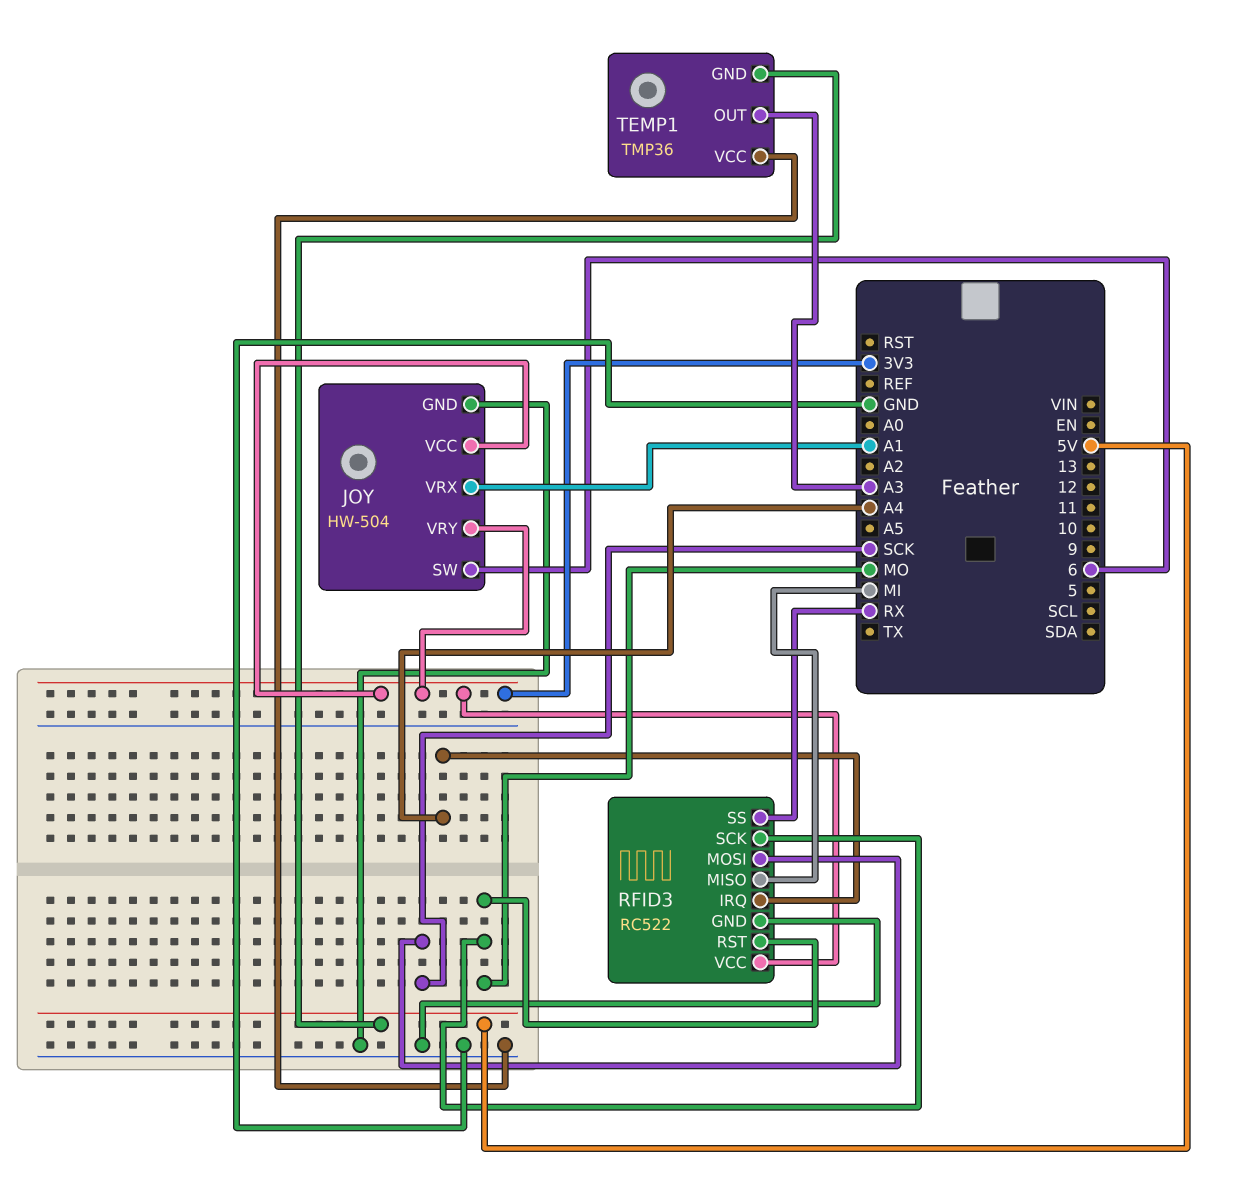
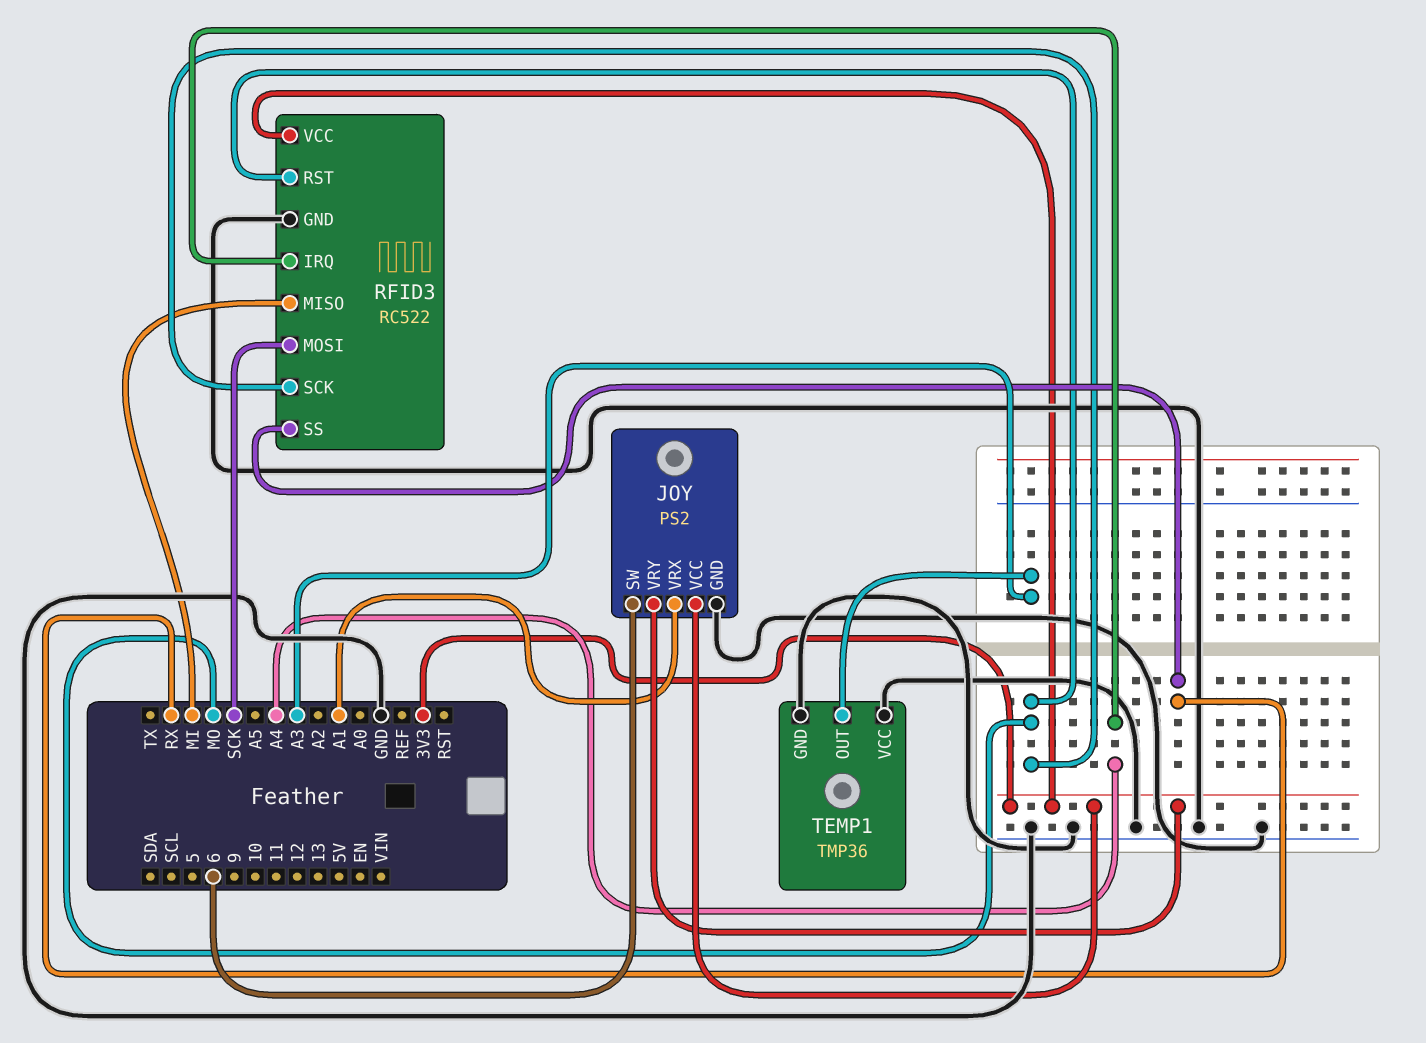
JOY: HW-504 -> PS2
TEMP1 pin GND: 5V -> GND

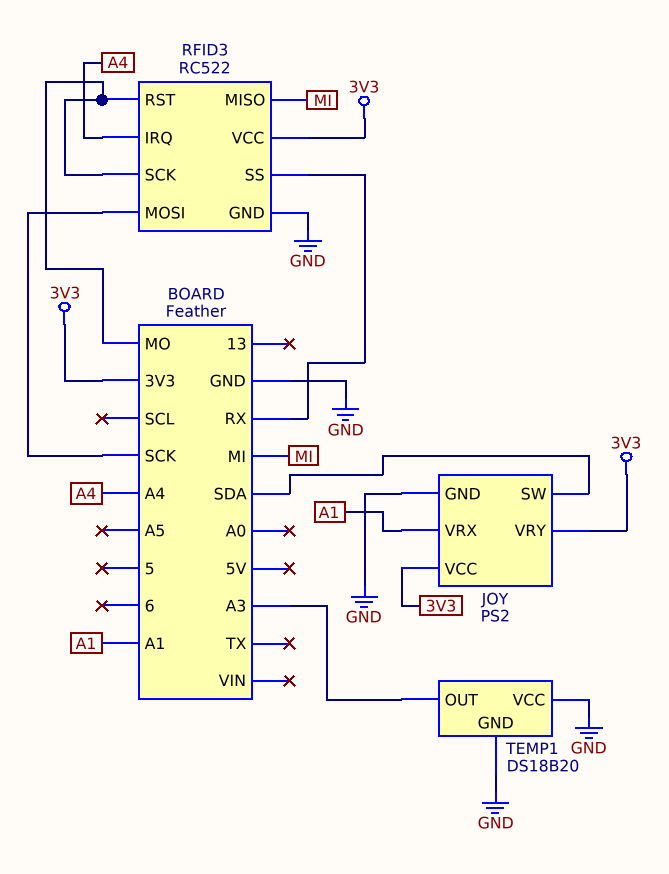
JOY pin SW: 6 -> SDA
TEMP1: TMP36 -> DS18B20

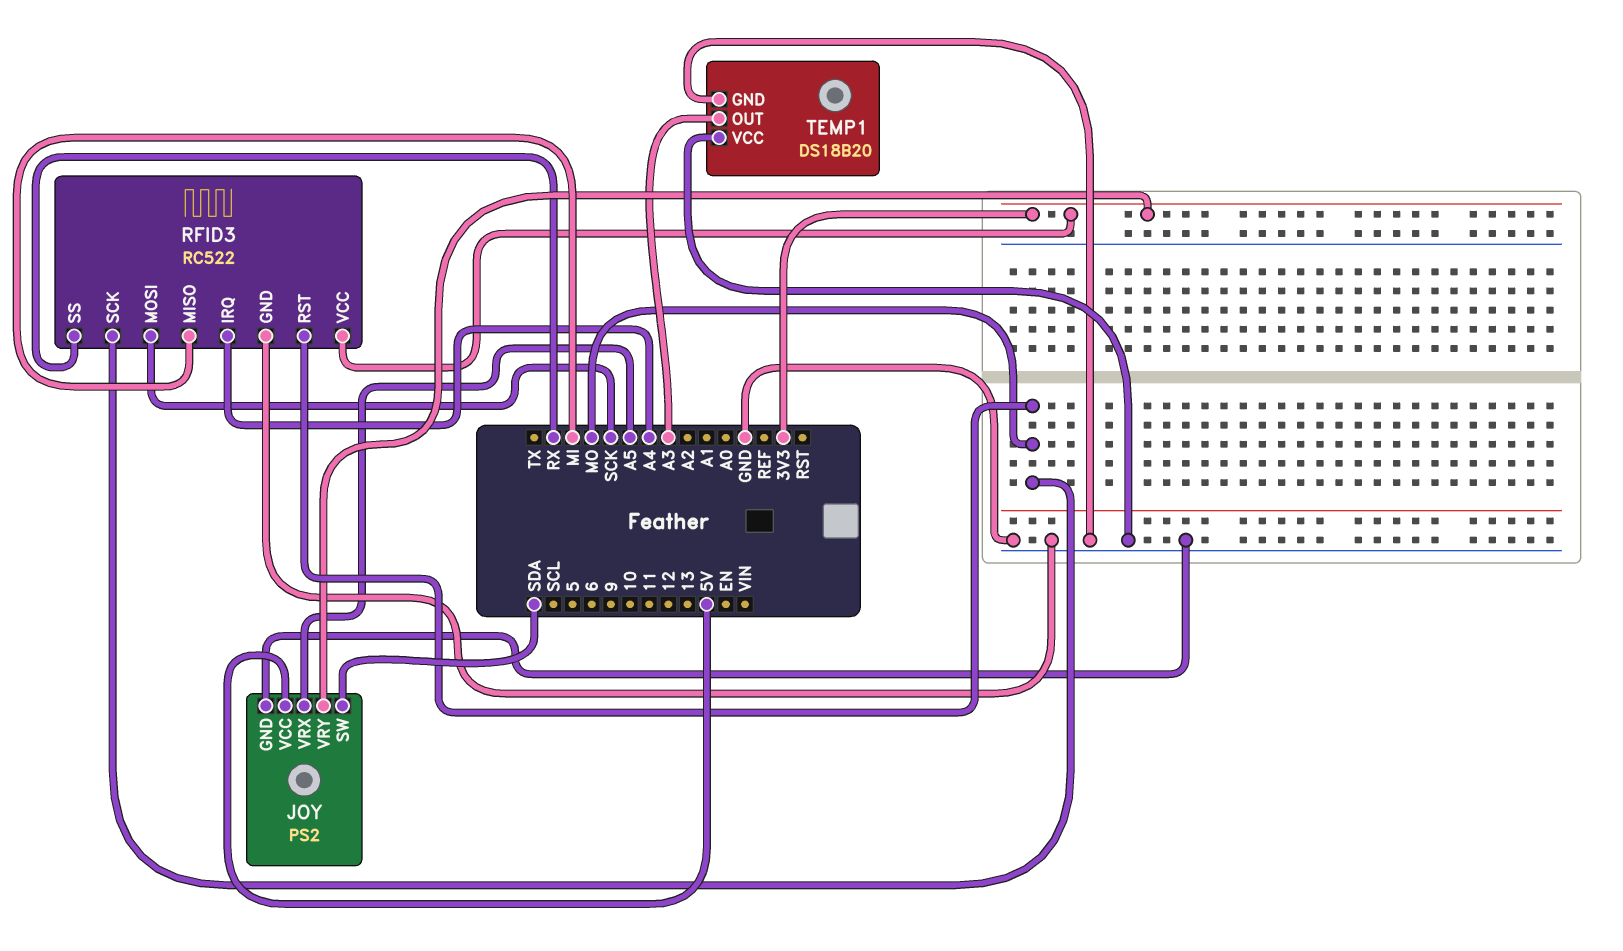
JOY pin VCC: 3V3 -> 5V
JOY pin VRX: A1 -> A5

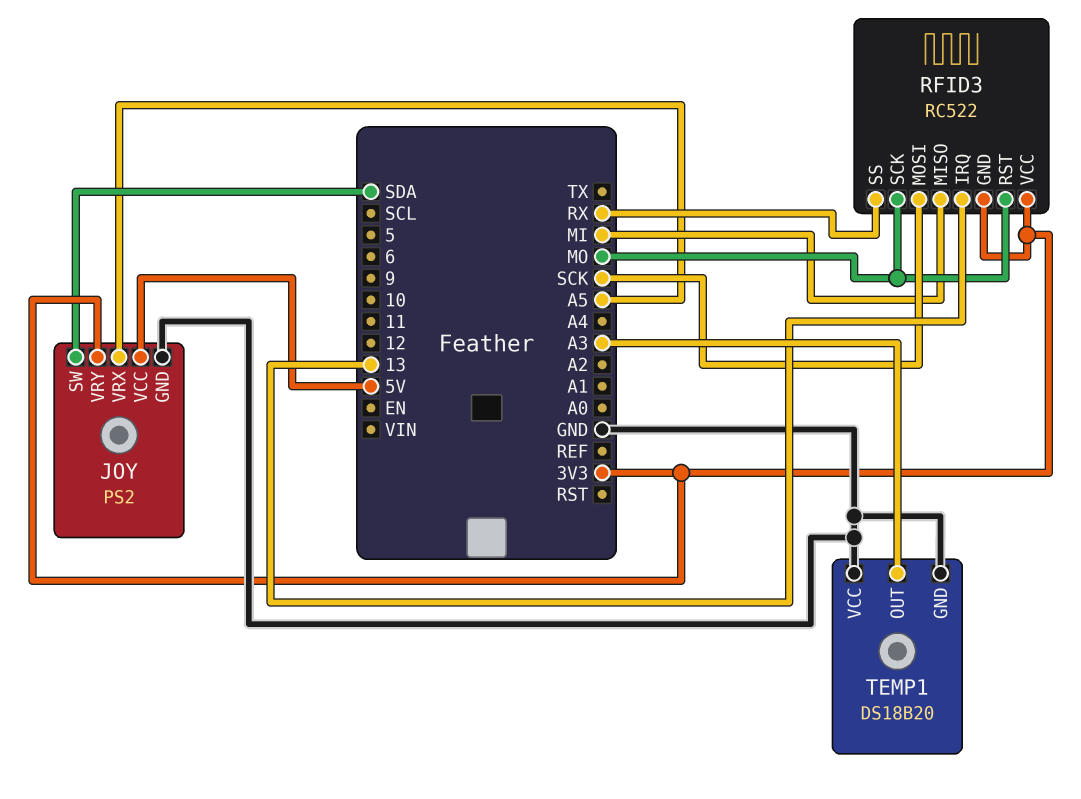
RFID3 pin GND: GND -> 3V3
RFID3 pin IRQ: A4 -> 13

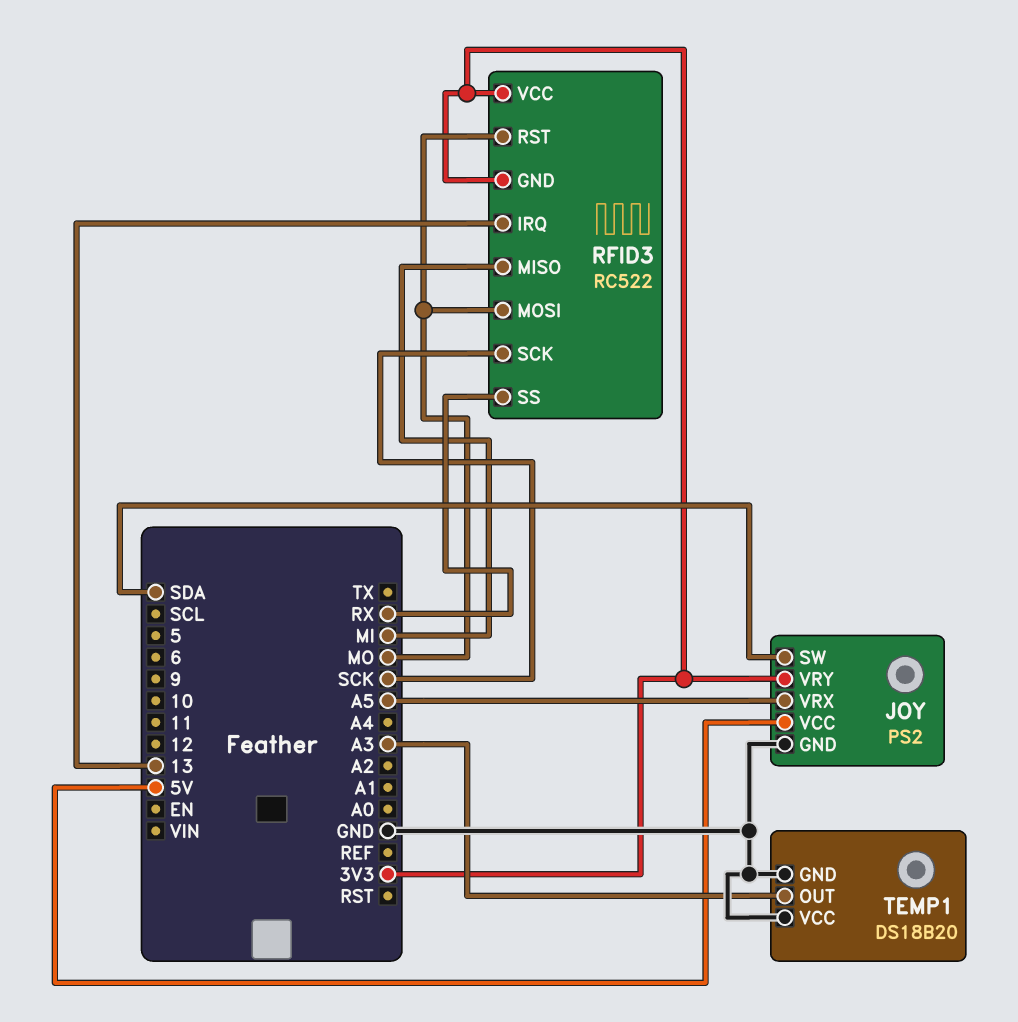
RFID3 pin MOSI: SCK -> MO
RFID3 pin SCK: MO -> SCK

